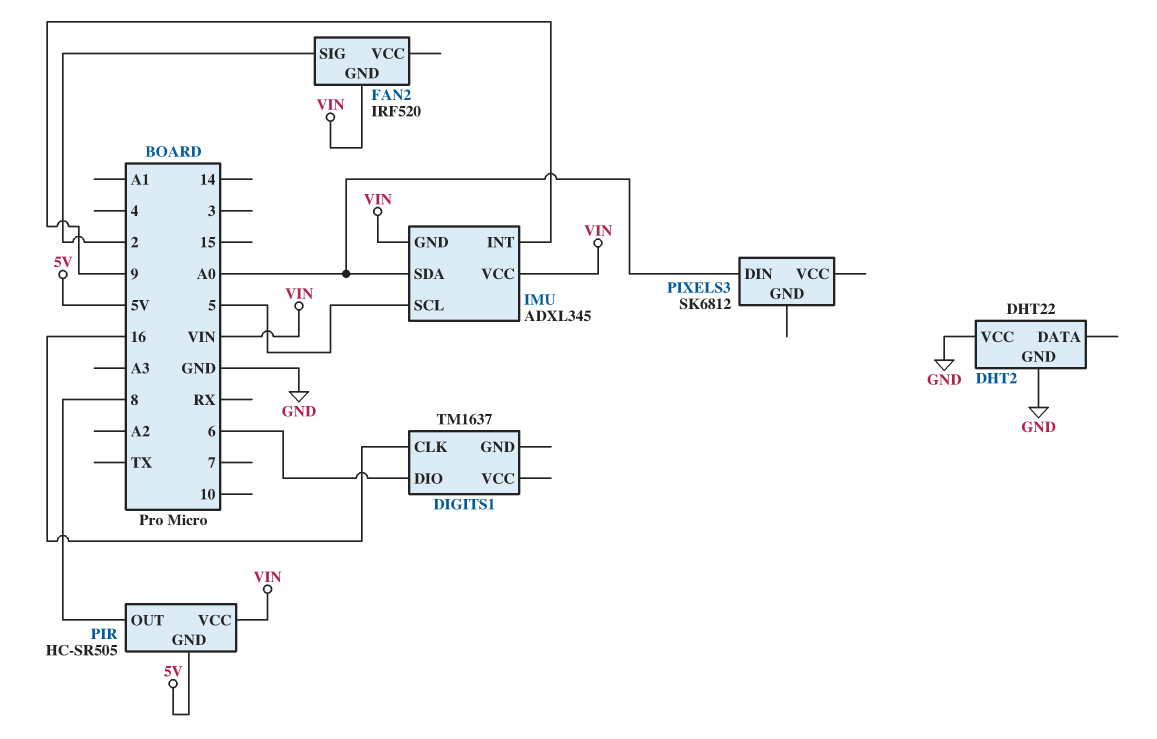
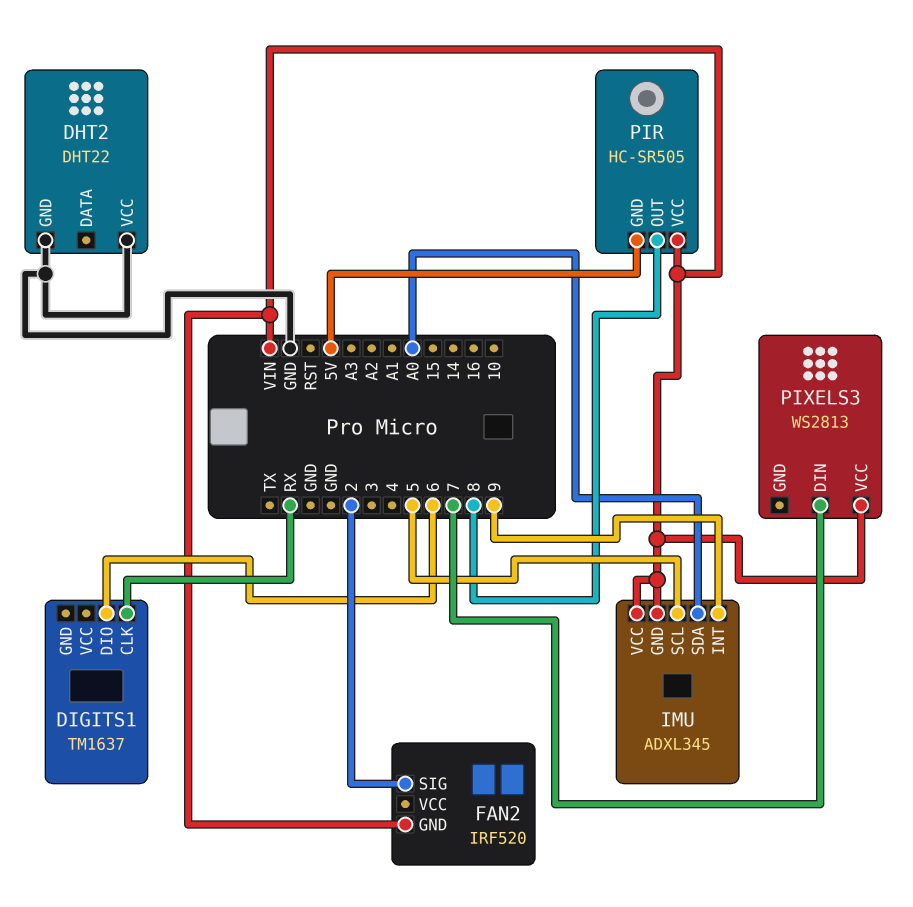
DIGITS1 pin CLK: 16 -> RX
PIXELS3: SK6812 -> WS2813
PIXELS3 pin DIN: A0 -> 7
PIXELS3 pin VCC: none -> VIN

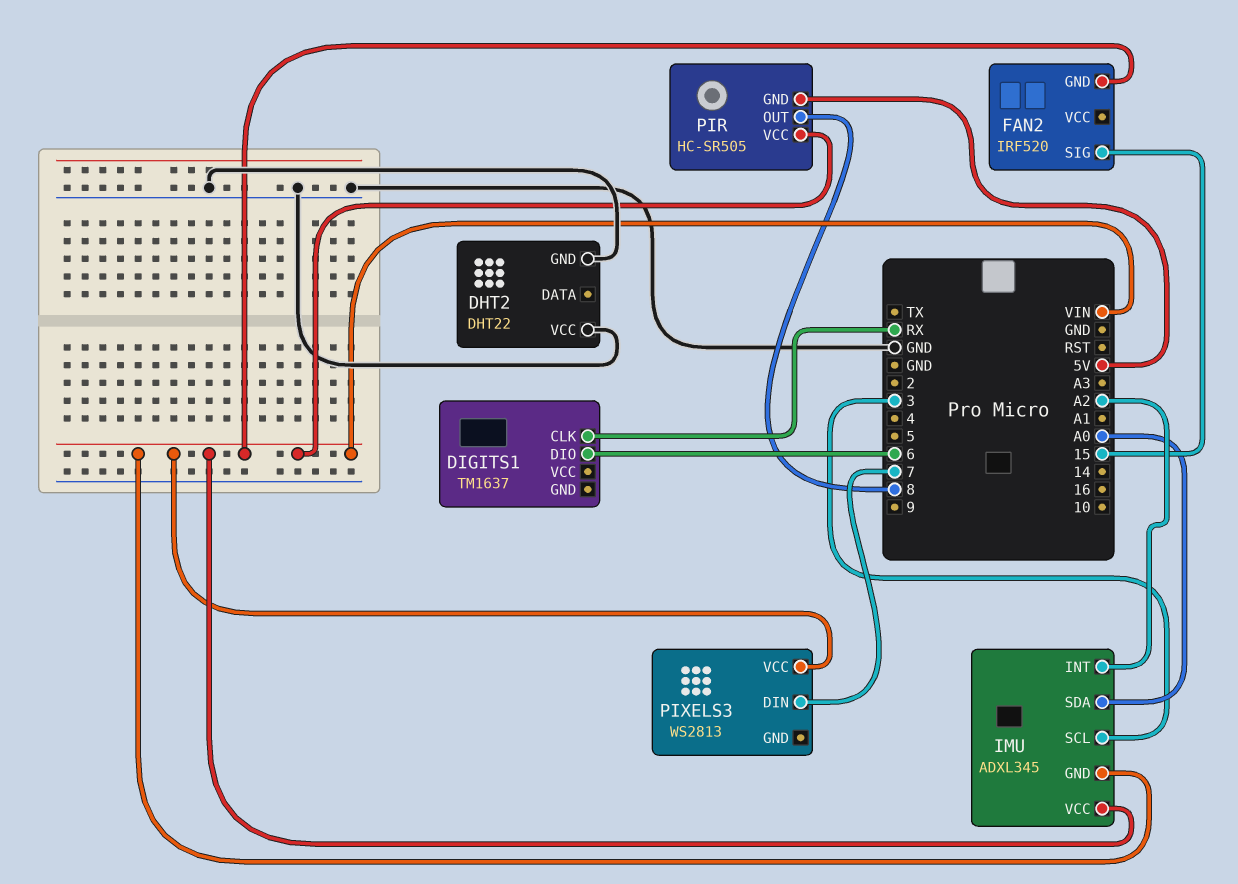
FAN2 pin SIG: 2 -> 15
IMU pin INT: 9 -> A2
IMU pin SCL: 5 -> 3

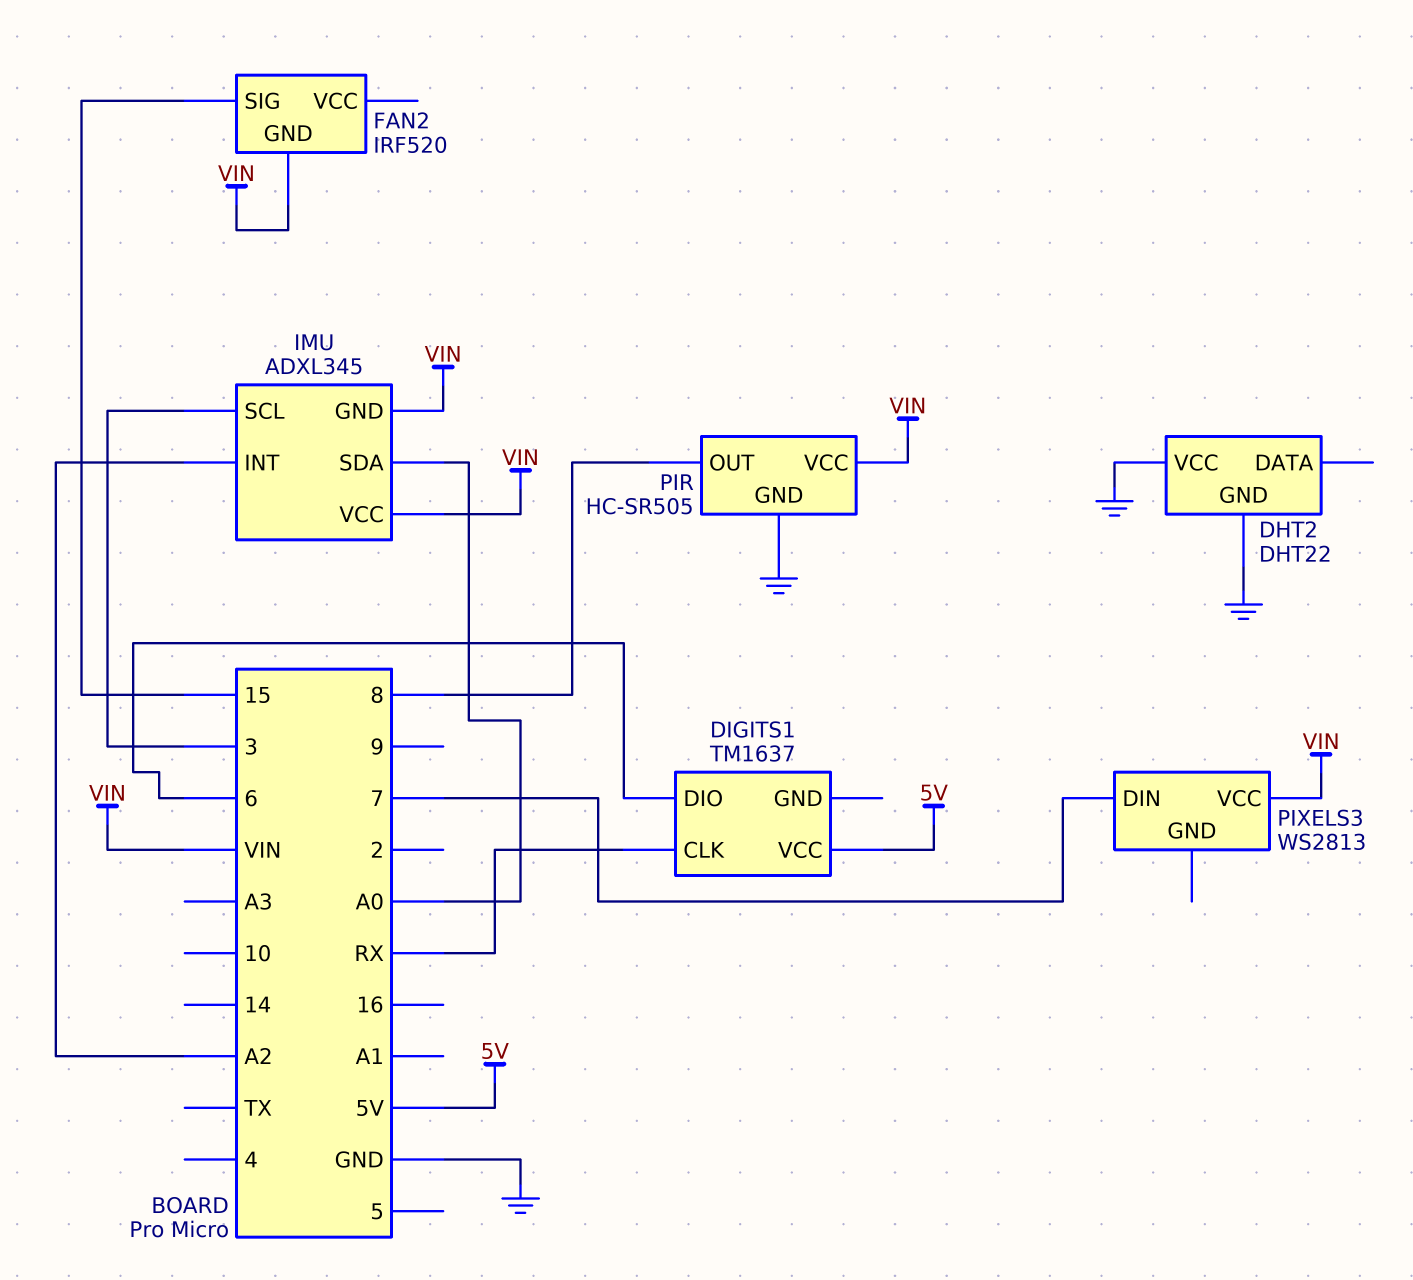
DIGITS1 pin VCC: none -> 5V
PIR pin GND: 5V -> GND

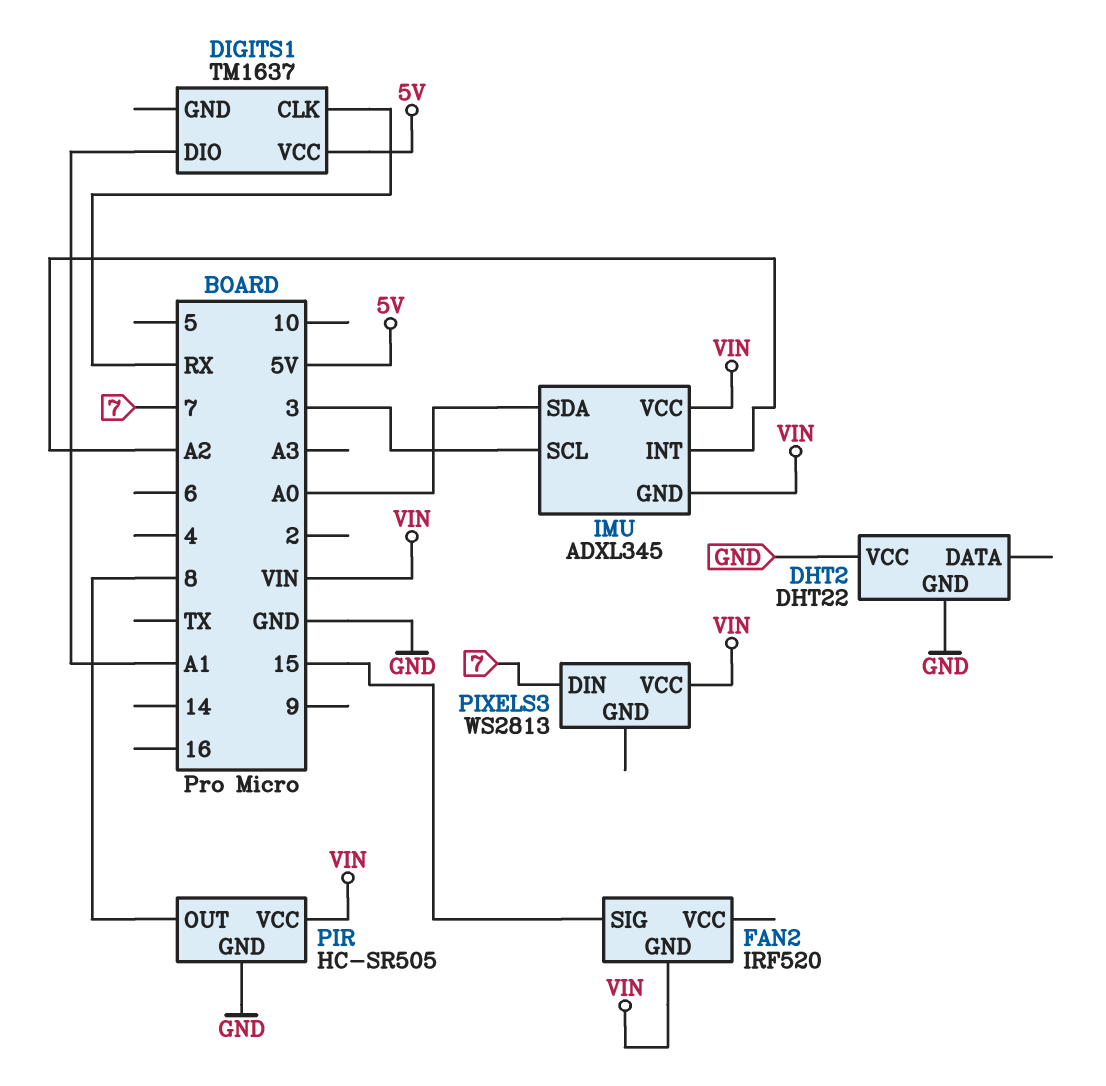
DIGITS1 pin DIO: 6 -> A1

